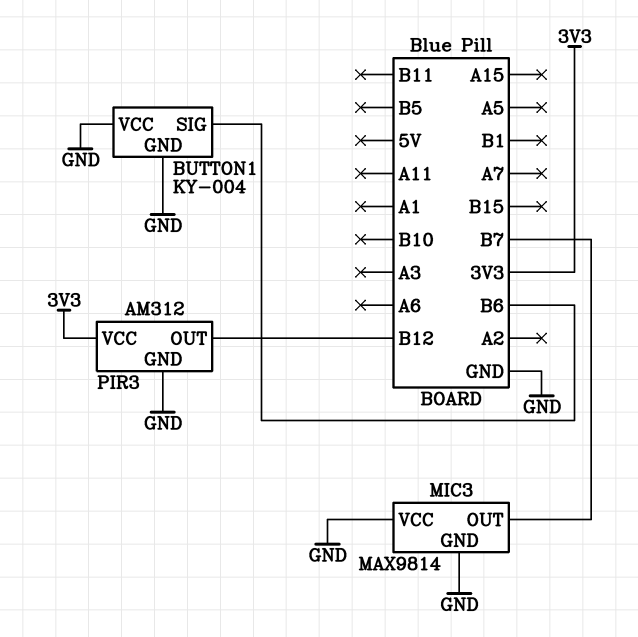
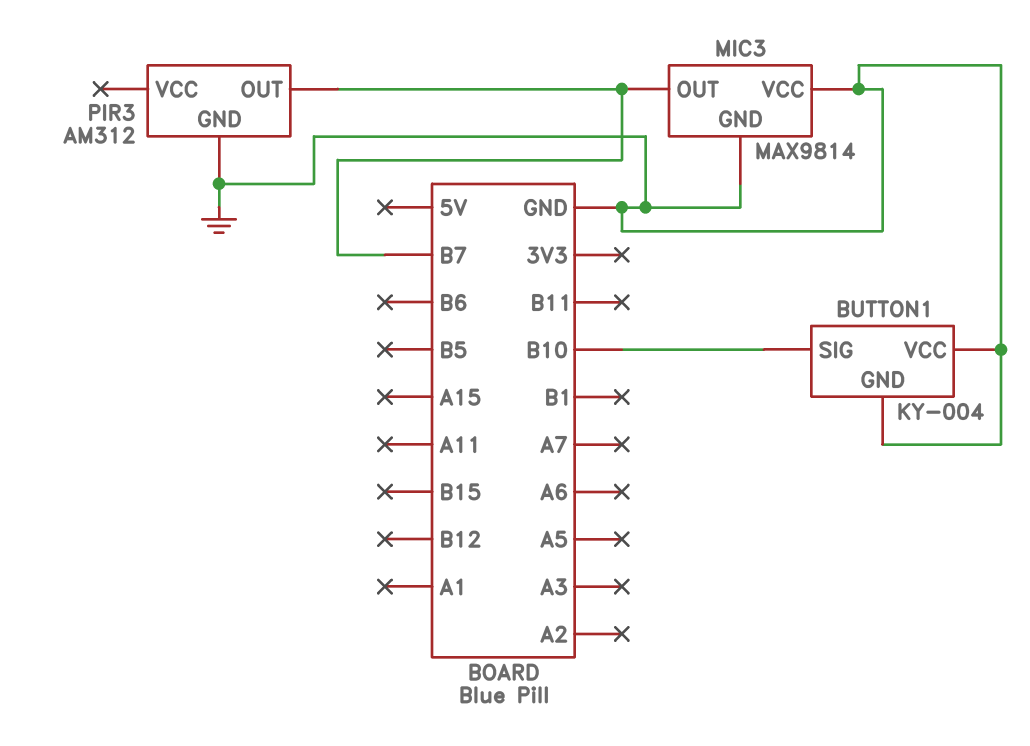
BUTTON1 pin SIG: B6 -> B10
PIR3 pin OUT: B12 -> B7
PIR3 pin VCC: 3V3 -> none

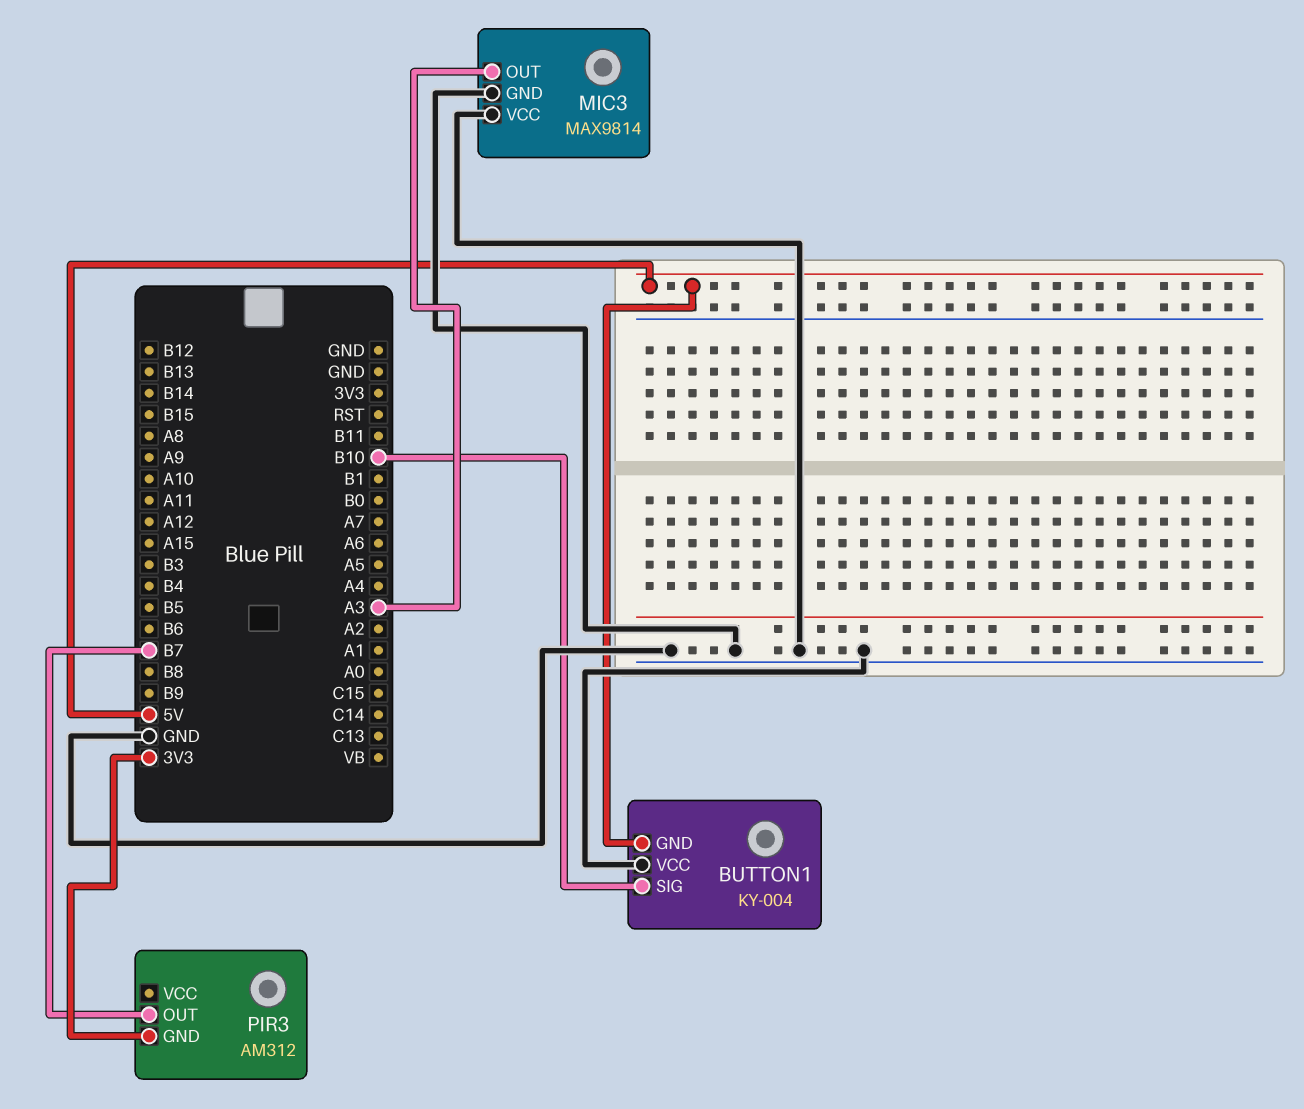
BUTTON1 pin GND: GND -> 5V
MIC3 pin OUT: B7 -> A3
PIR3 pin GND: GND -> 3V3

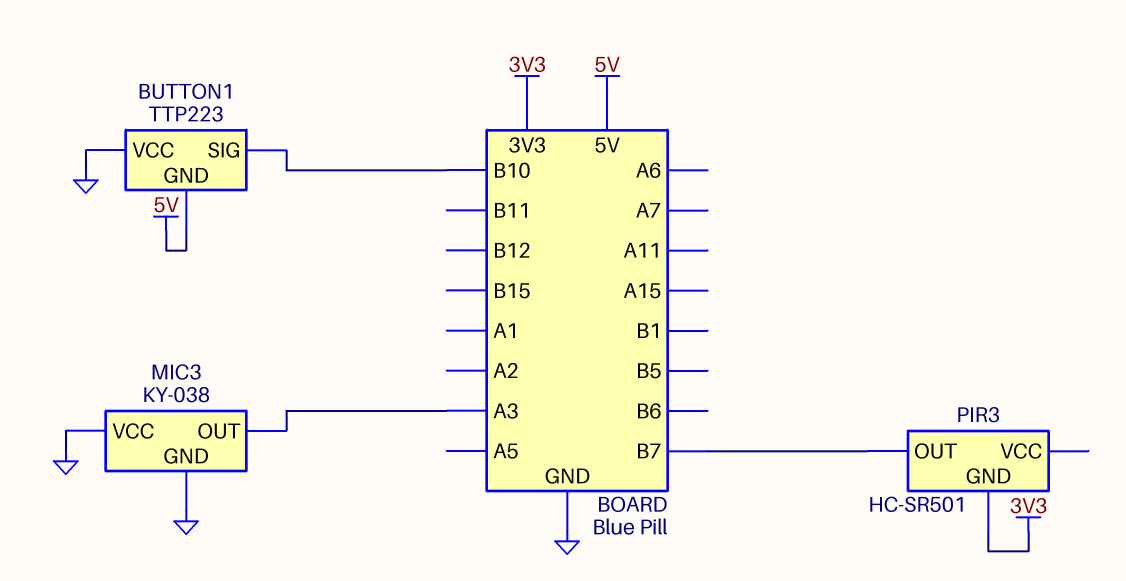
BUTTON1: KY-004 -> TTP223
MIC3: MAX9814 -> KY-038
PIR3: AM312 -> HC-SR501

